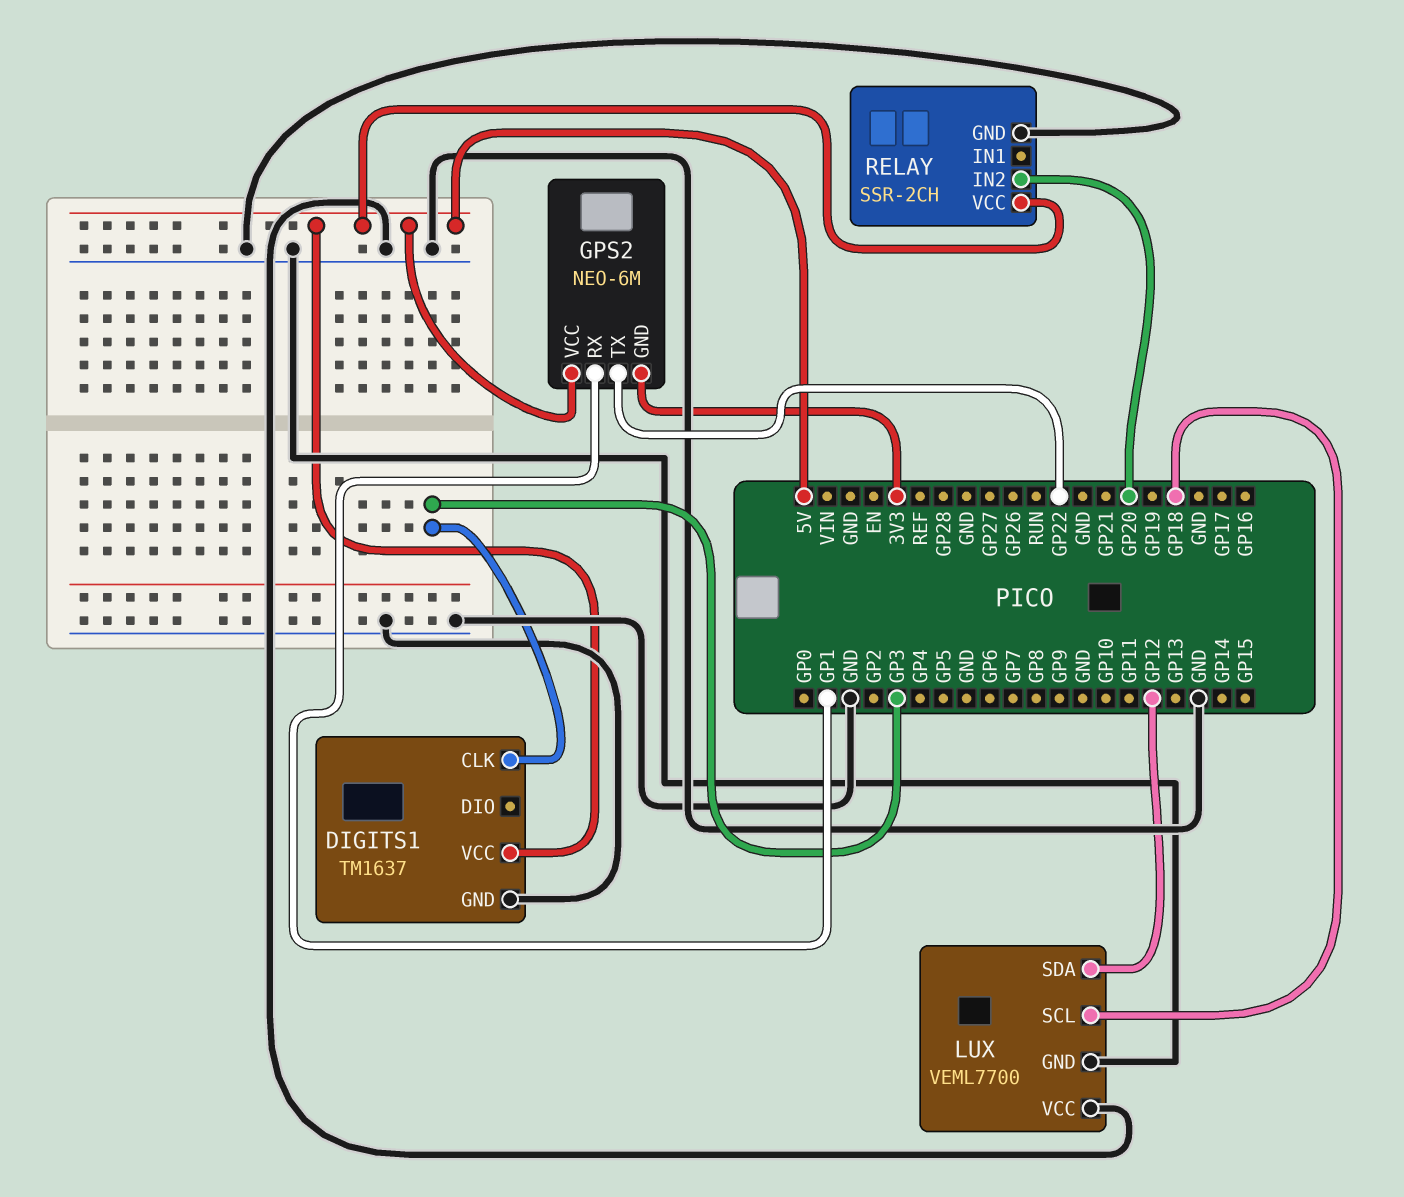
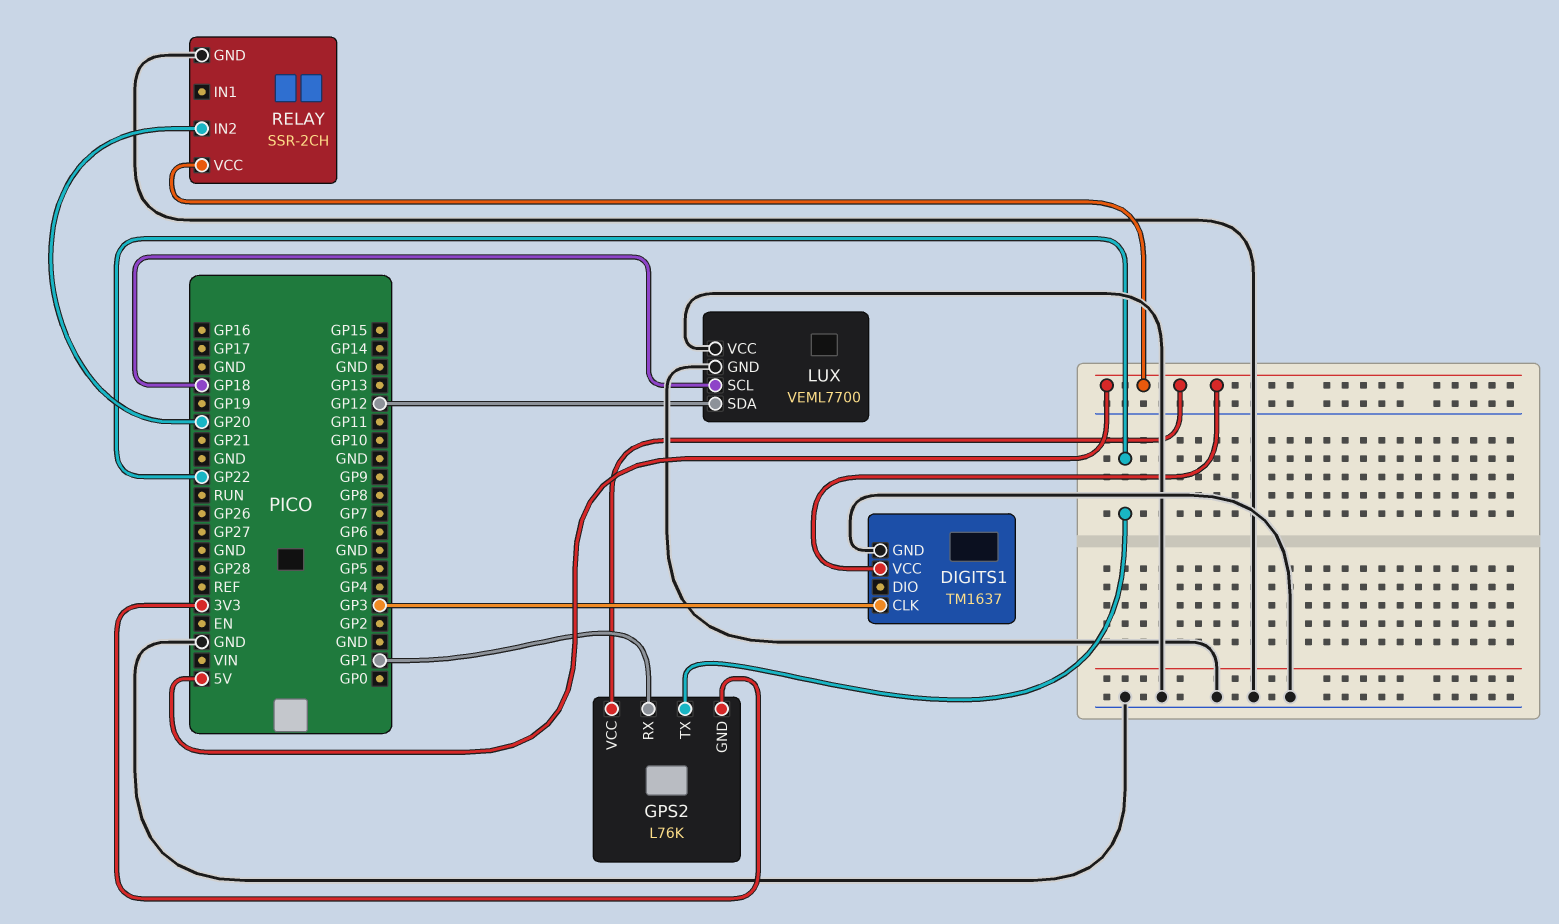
GPS2: NEO-6M -> L76K

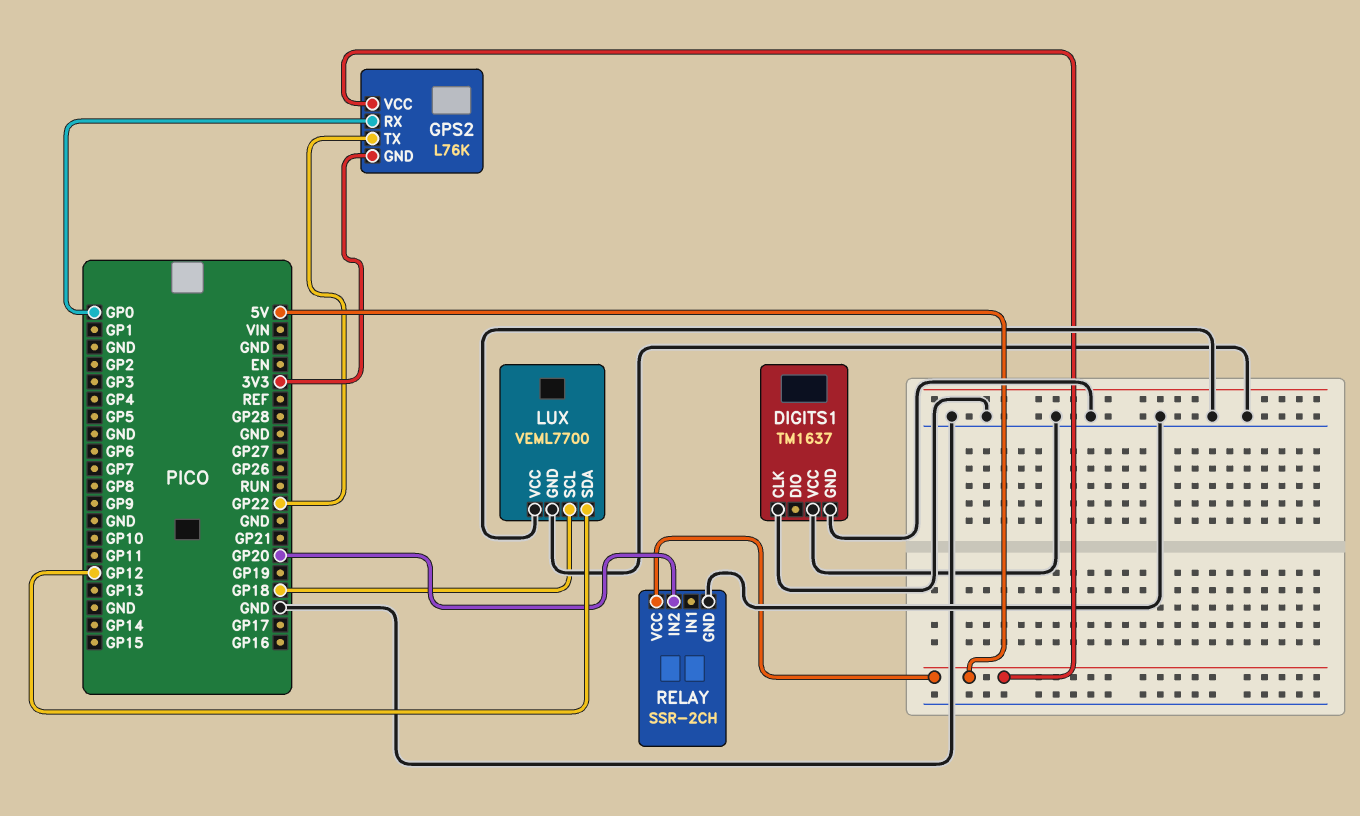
DIGITS1 pin CLK: GP3 -> GND
DIGITS1 pin VCC: 5V -> GND
GPS2 pin RX: GP1 -> GP0

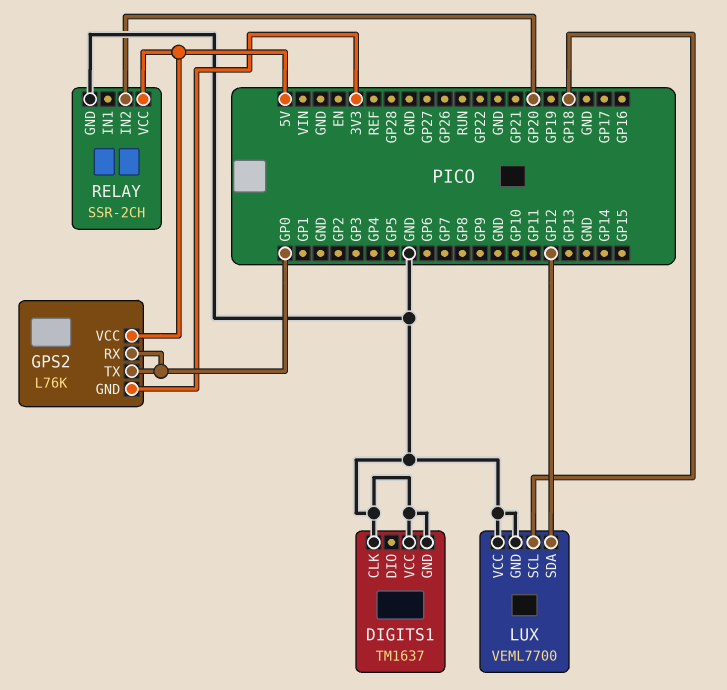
GPS2 pin TX: GP22 -> GP0

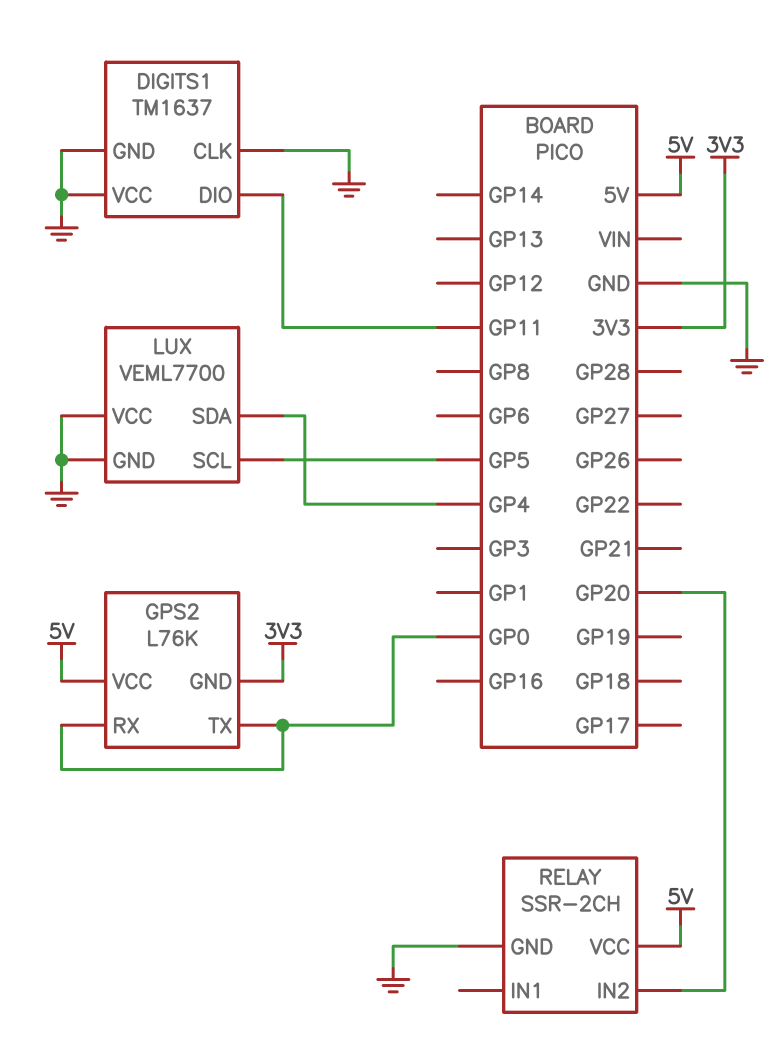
DIGITS1 pin DIO: none -> GP11
LUX pin SCL: GP18 -> GP5
LUX pin SDA: GP12 -> GP4

